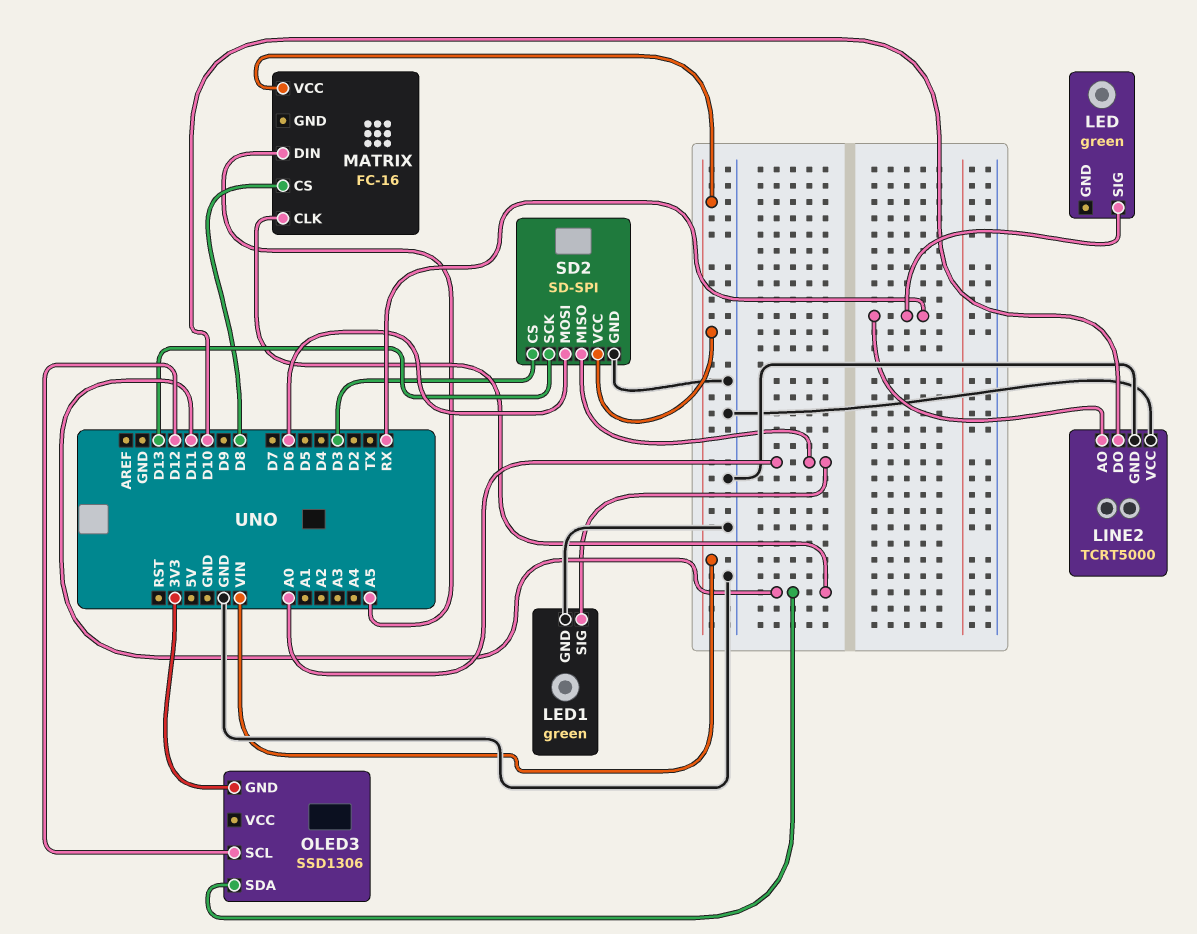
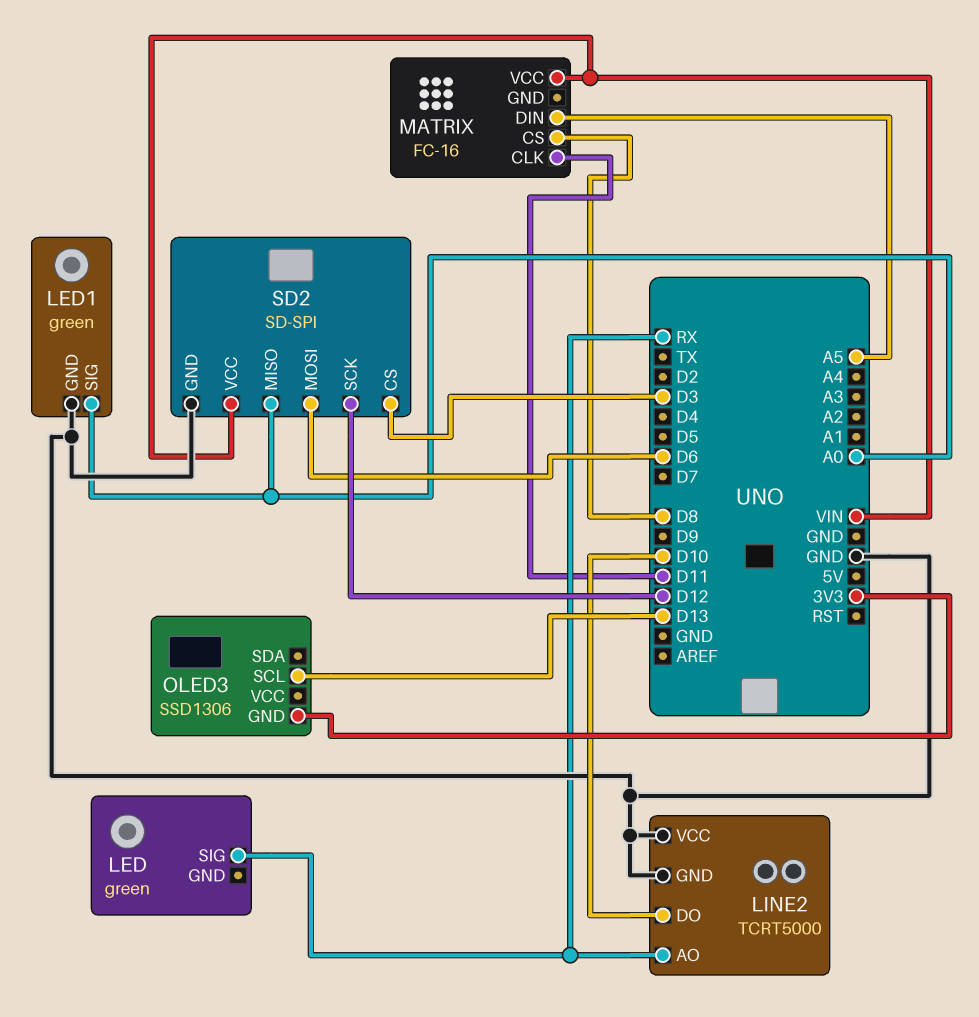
OLED3 pin SCL: D12 -> D13
OLED3 pin SDA: D11 -> none
SD2 pin SCK: D13 -> D12

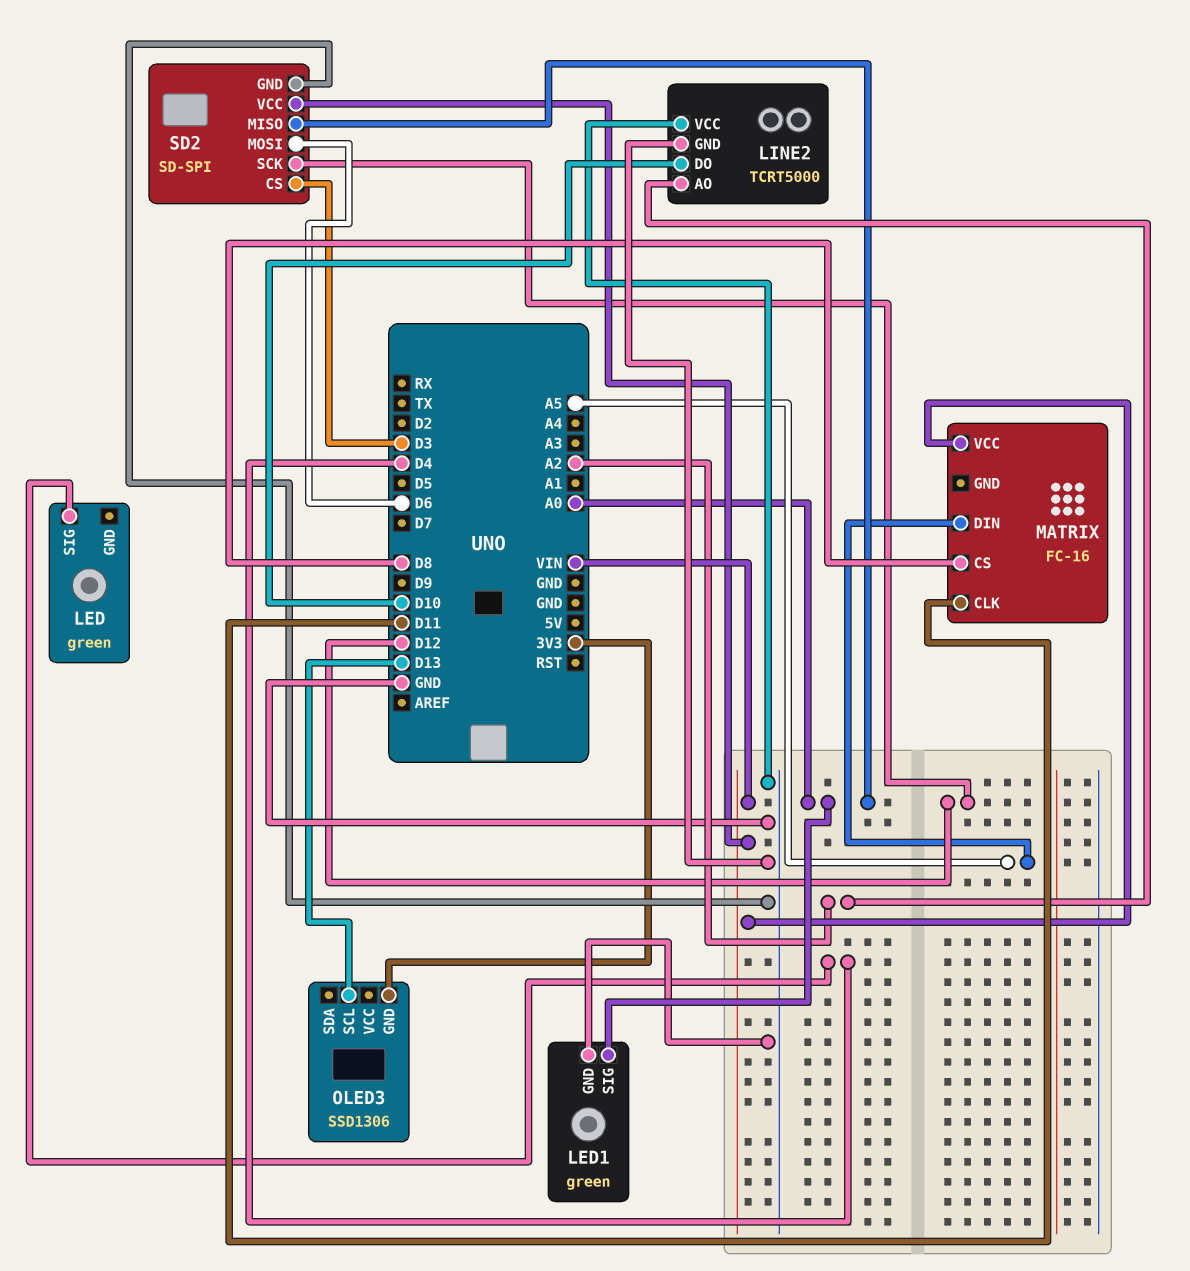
LED pin SIG: RX -> D4
LINE2 pin AO: RX -> A2

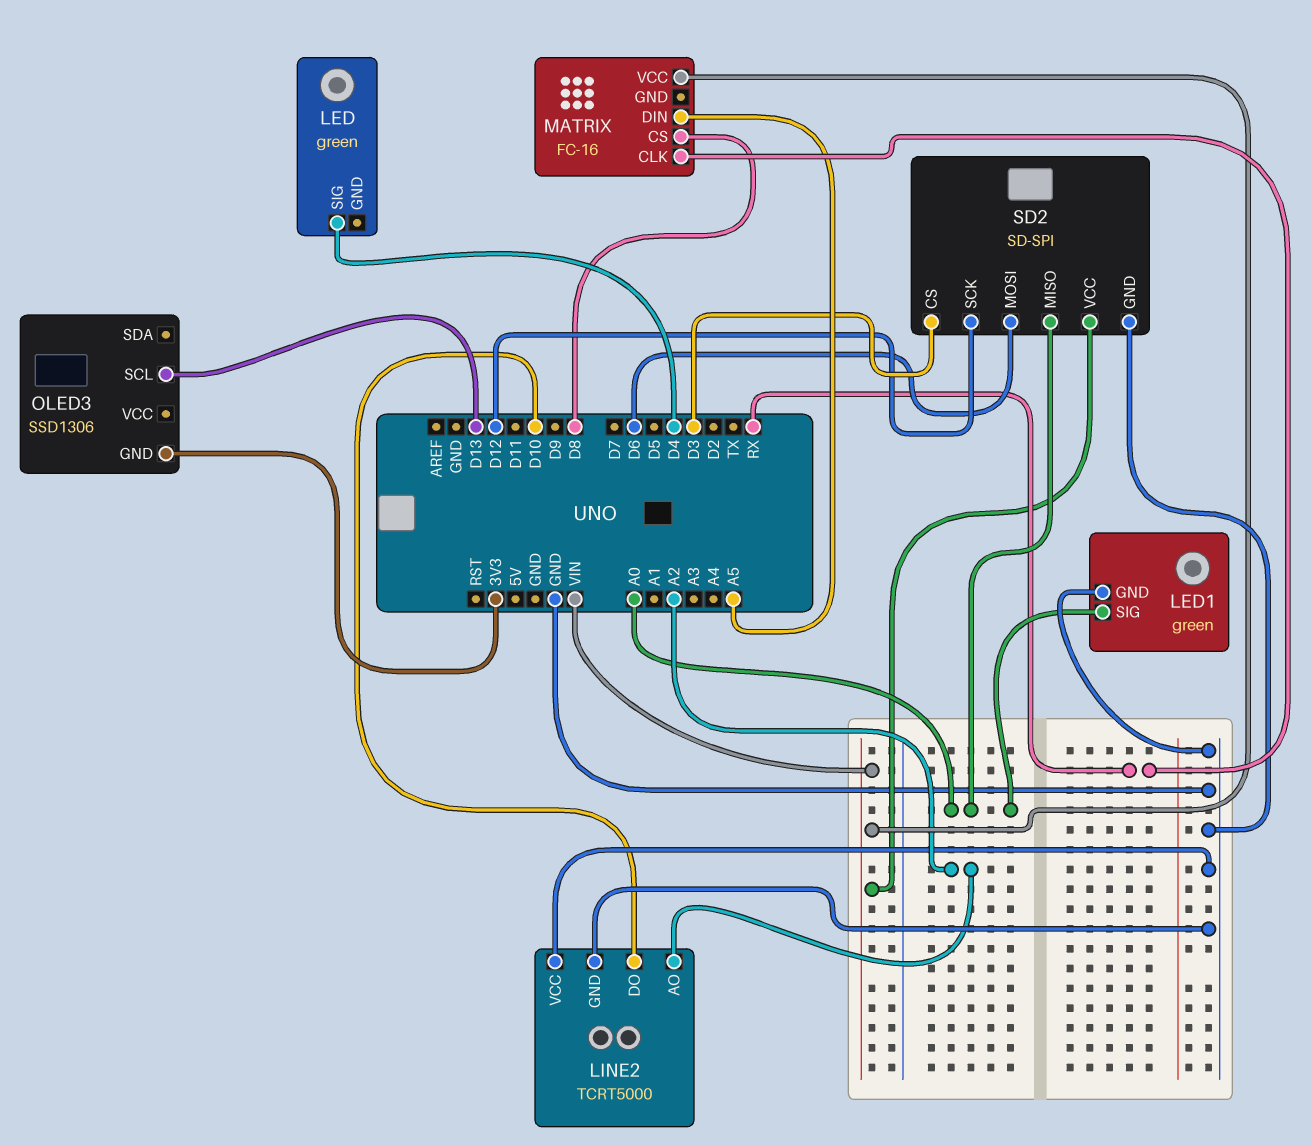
MATRIX pin CLK: D11 -> RX

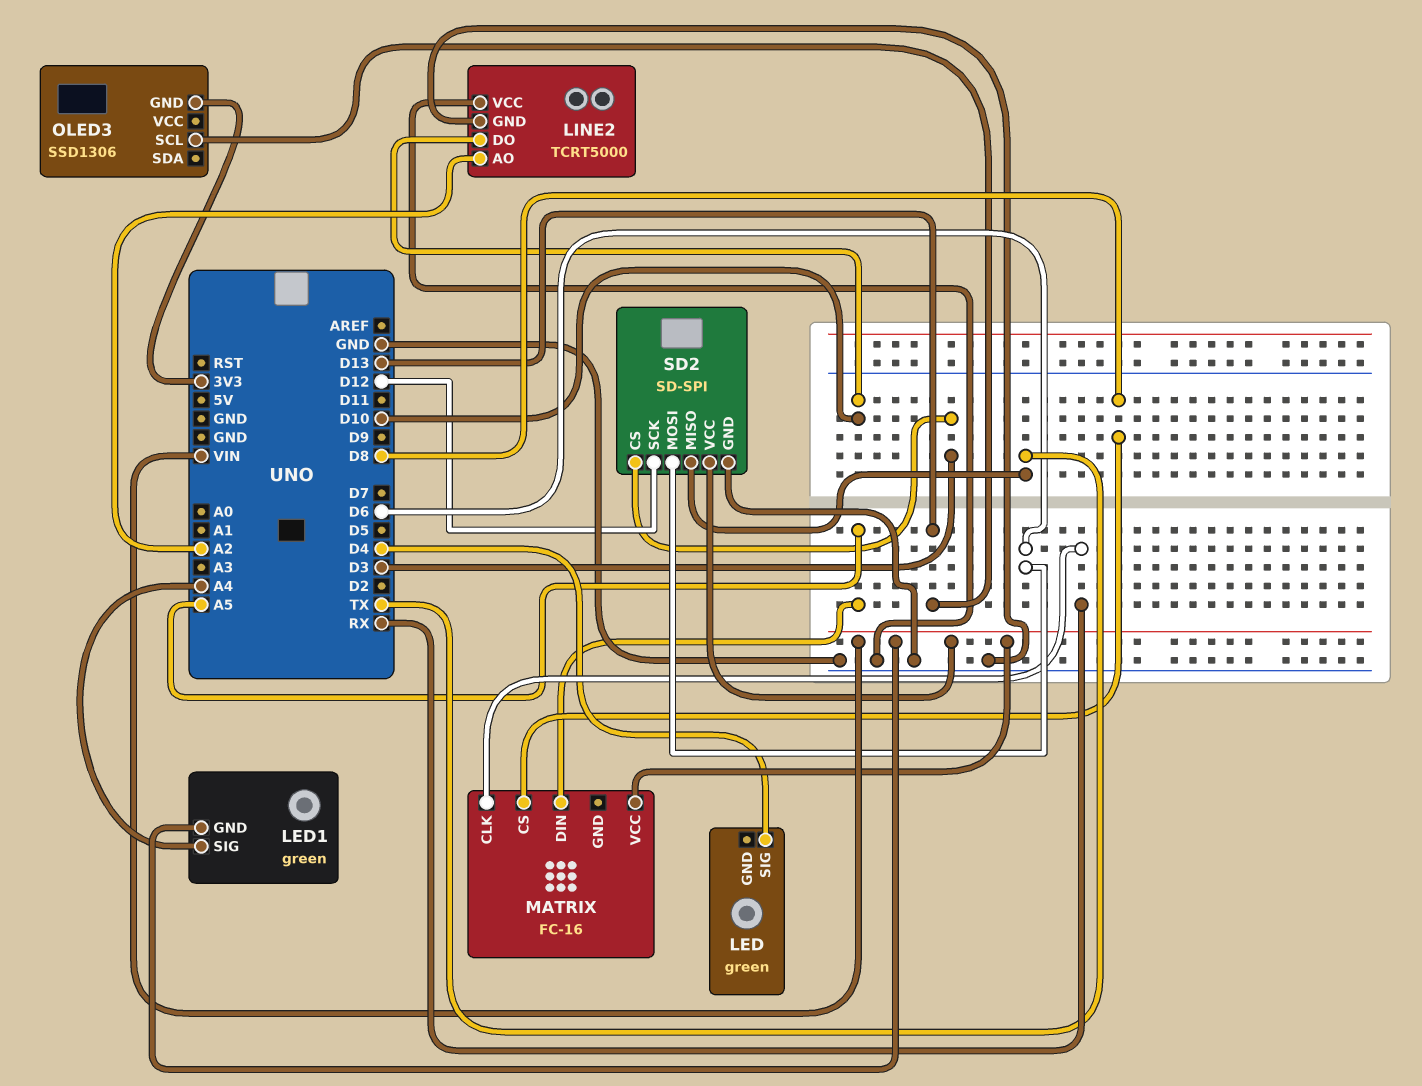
LED1 pin GND: GND -> VIN
LED1 pin SIG: A0 -> A4
SD2 pin MISO: A0 -> TX

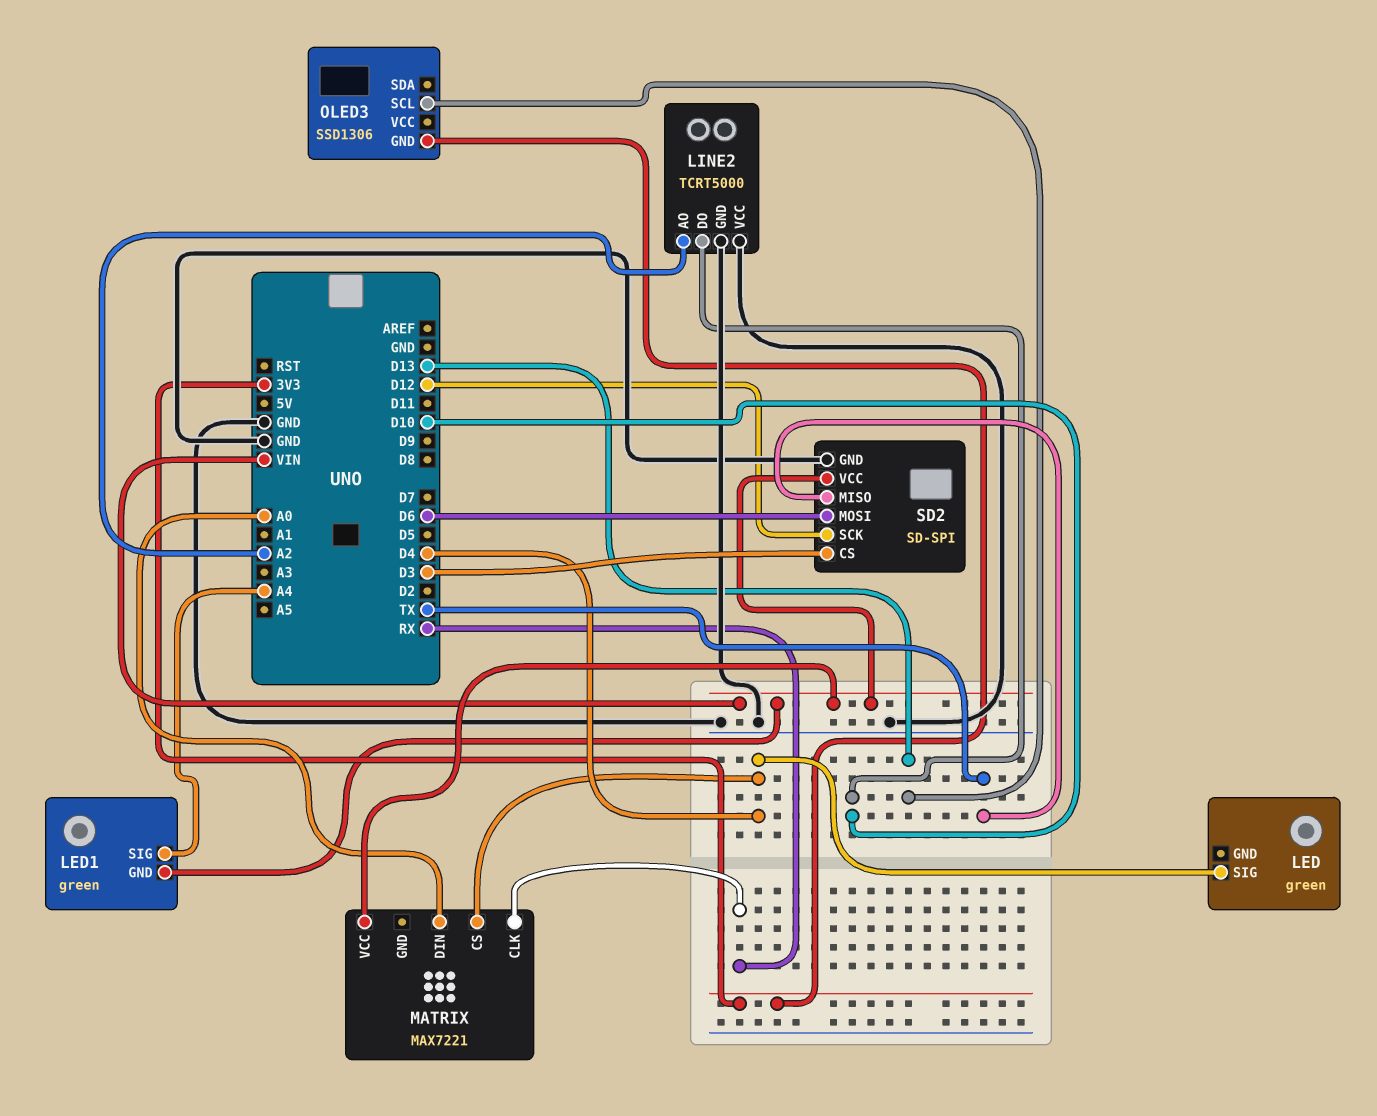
MATRIX: FC-16 -> MAX7221
MATRIX pin CS: D8 -> D4
MATRIX pin DIN: A5 -> A0

